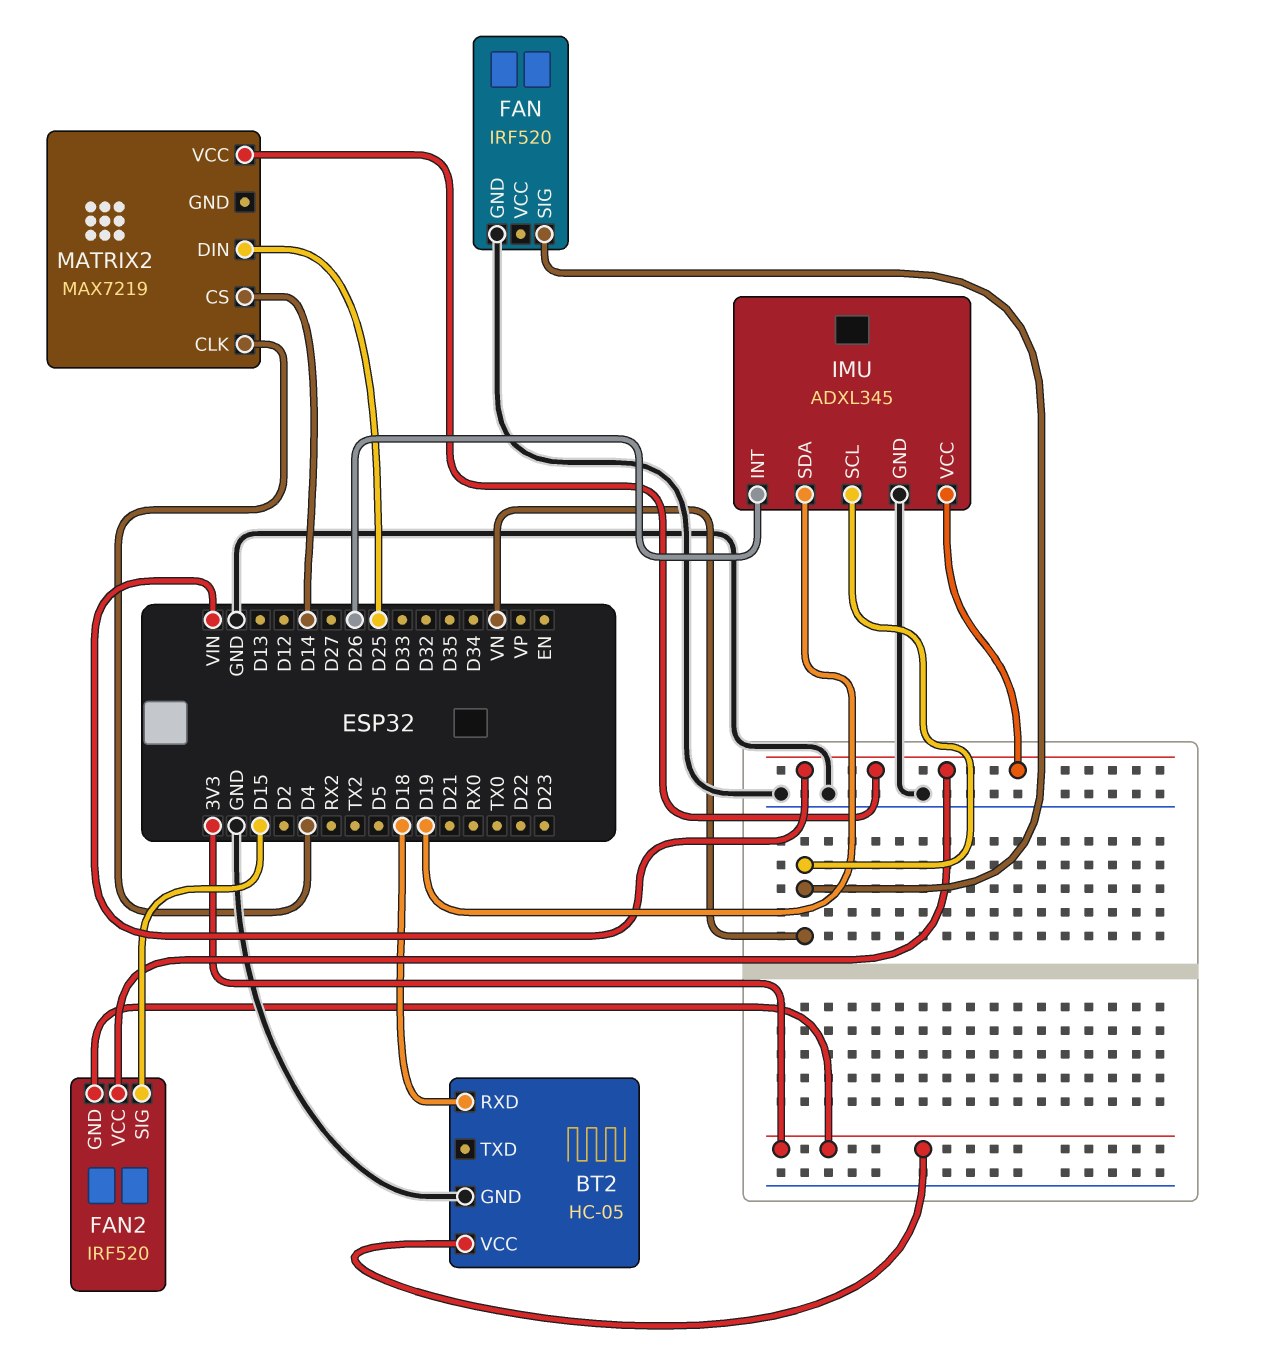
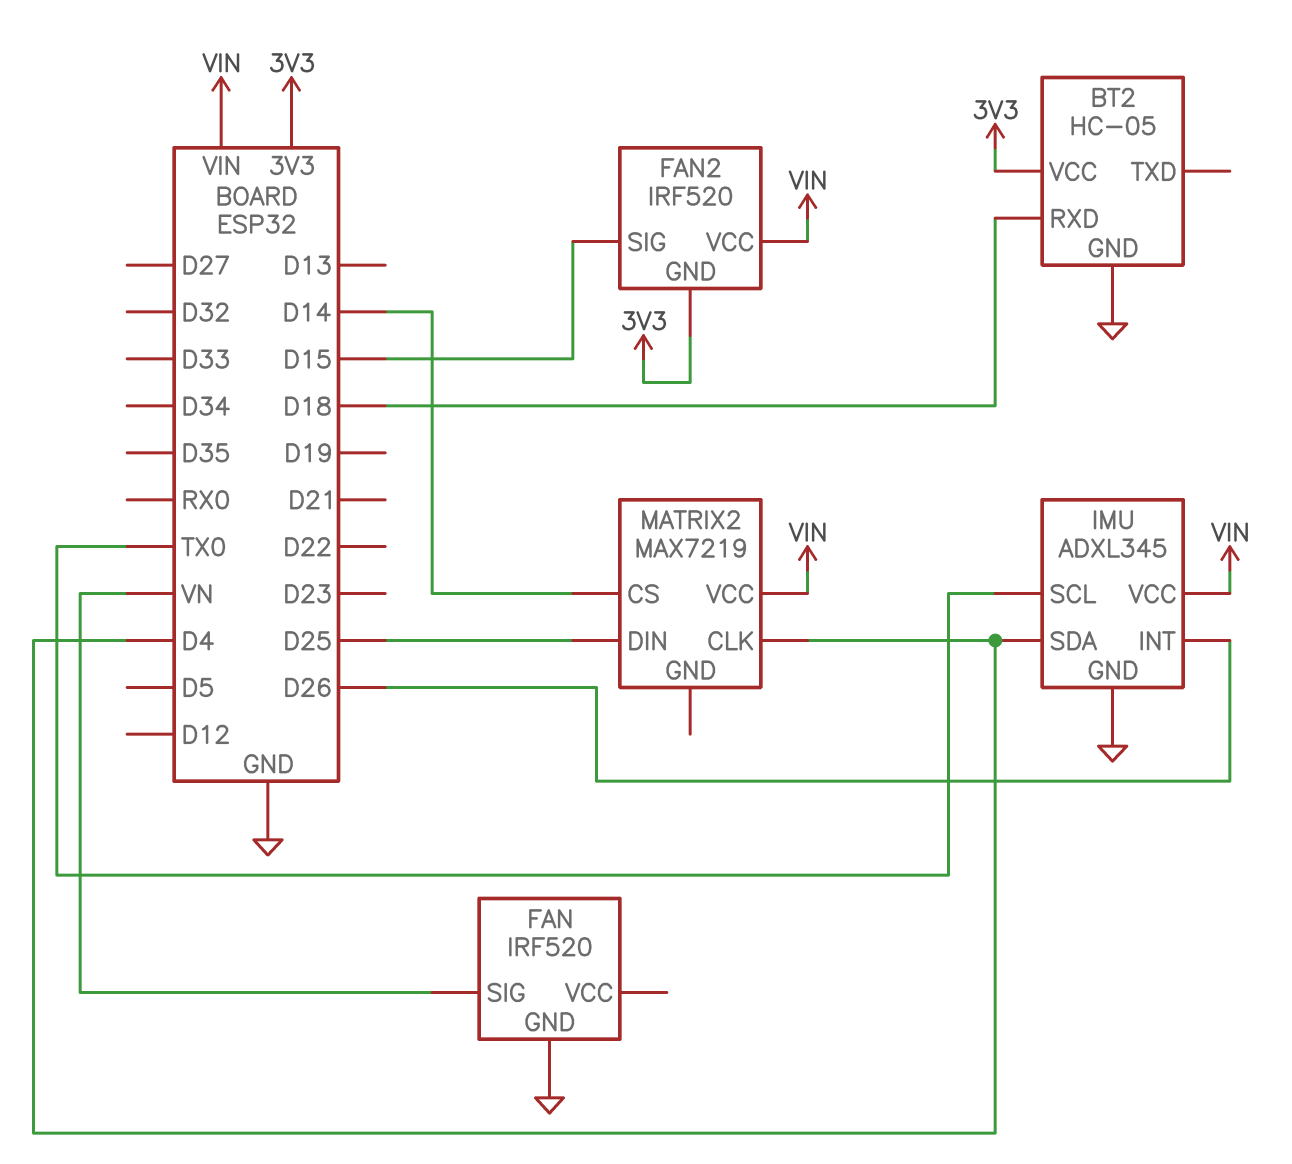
IMU pin SCL: VN -> TX0
IMU pin SDA: D19 -> D4

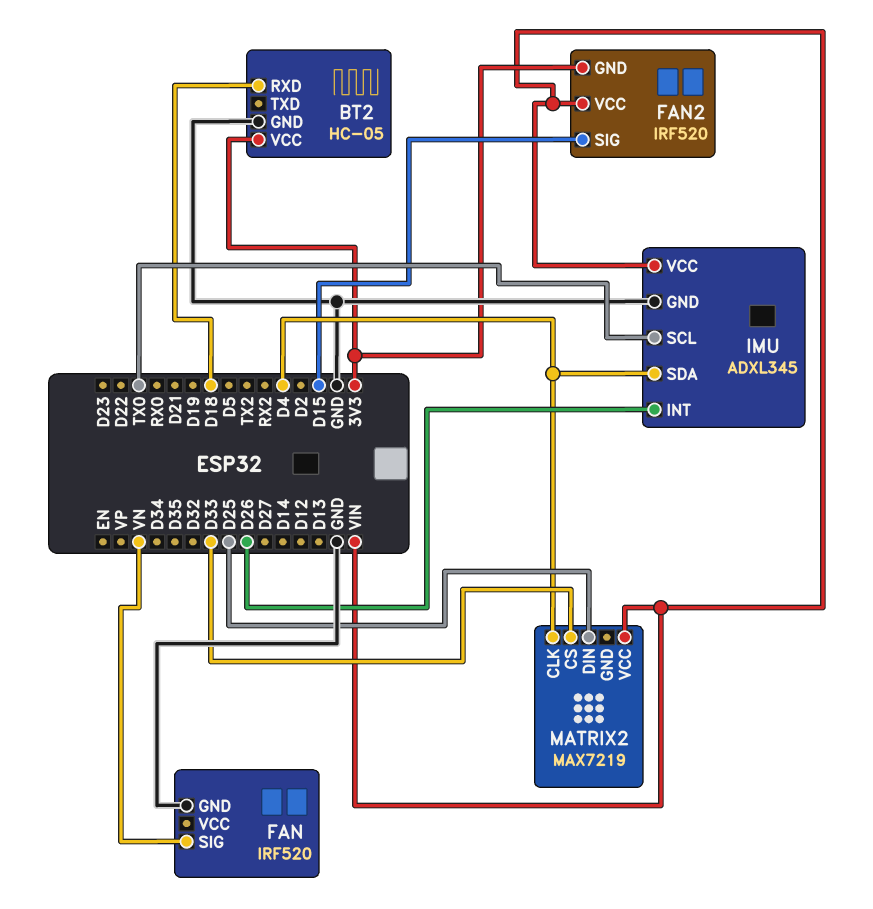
MATRIX2 pin CS: D14 -> D33

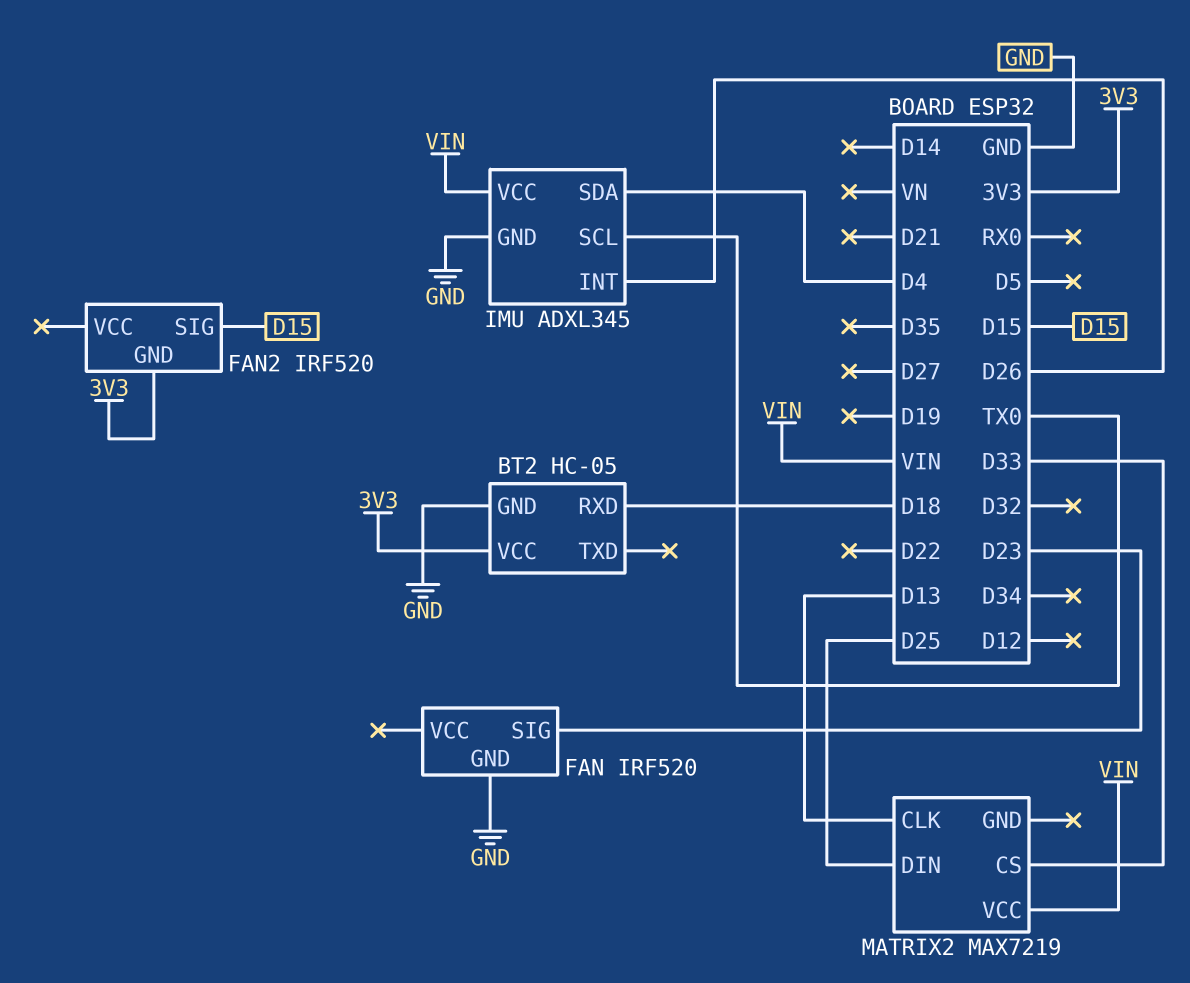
FAN pin SIG: VN -> D23
FAN2 pin VCC: VIN -> none
MATRIX2 pin CLK: D4 -> D13

